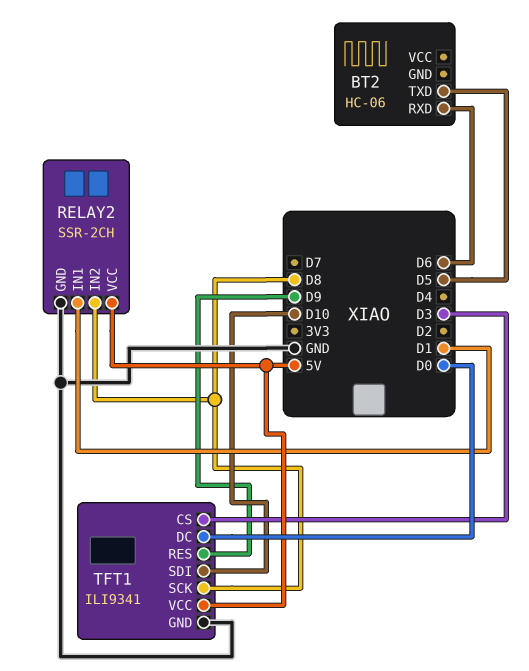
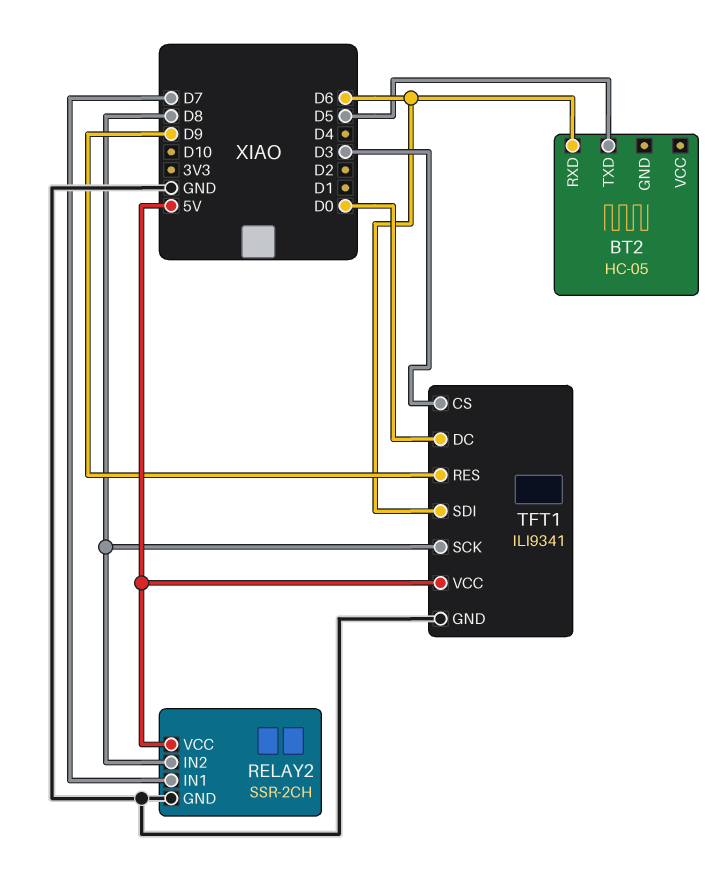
BT2: HC-06 -> HC-05
RELAY2 pin IN1: D1 -> D7
TFT1 pin SDI: D10 -> D6

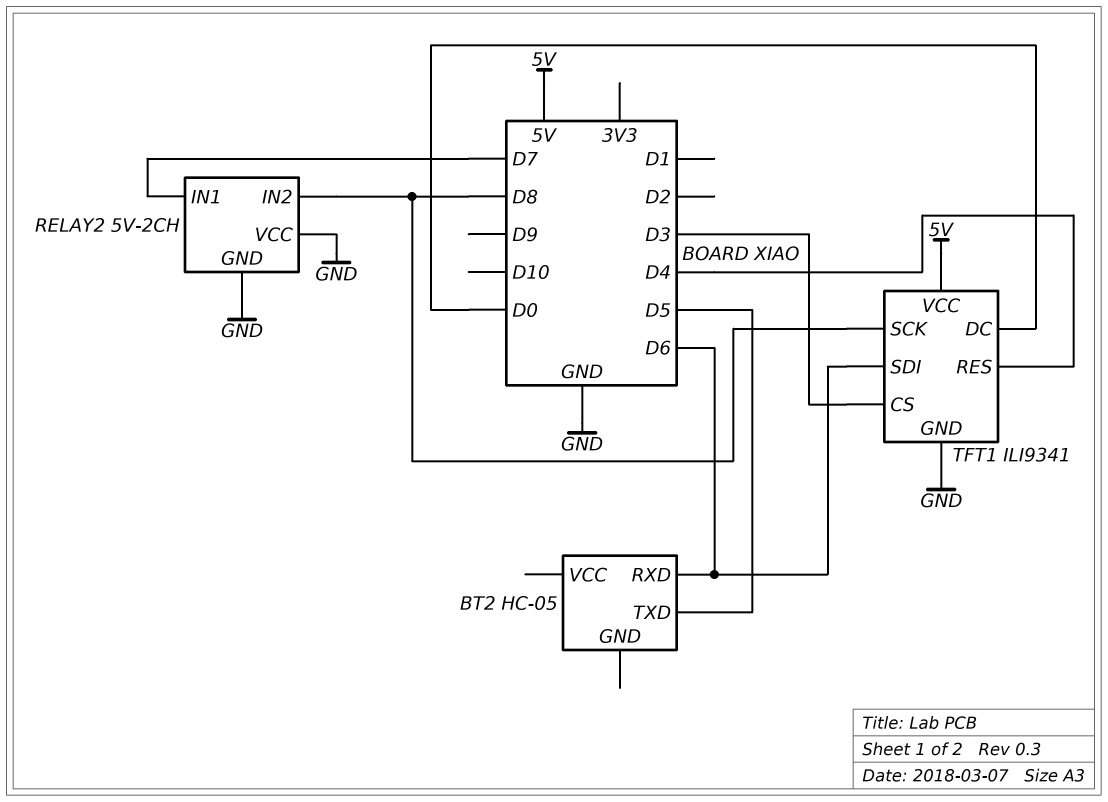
RELAY2: SSR-2CH -> 5V-2CH
RELAY2 pin VCC: 5V -> GND
TFT1 pin RES: D9 -> D4

